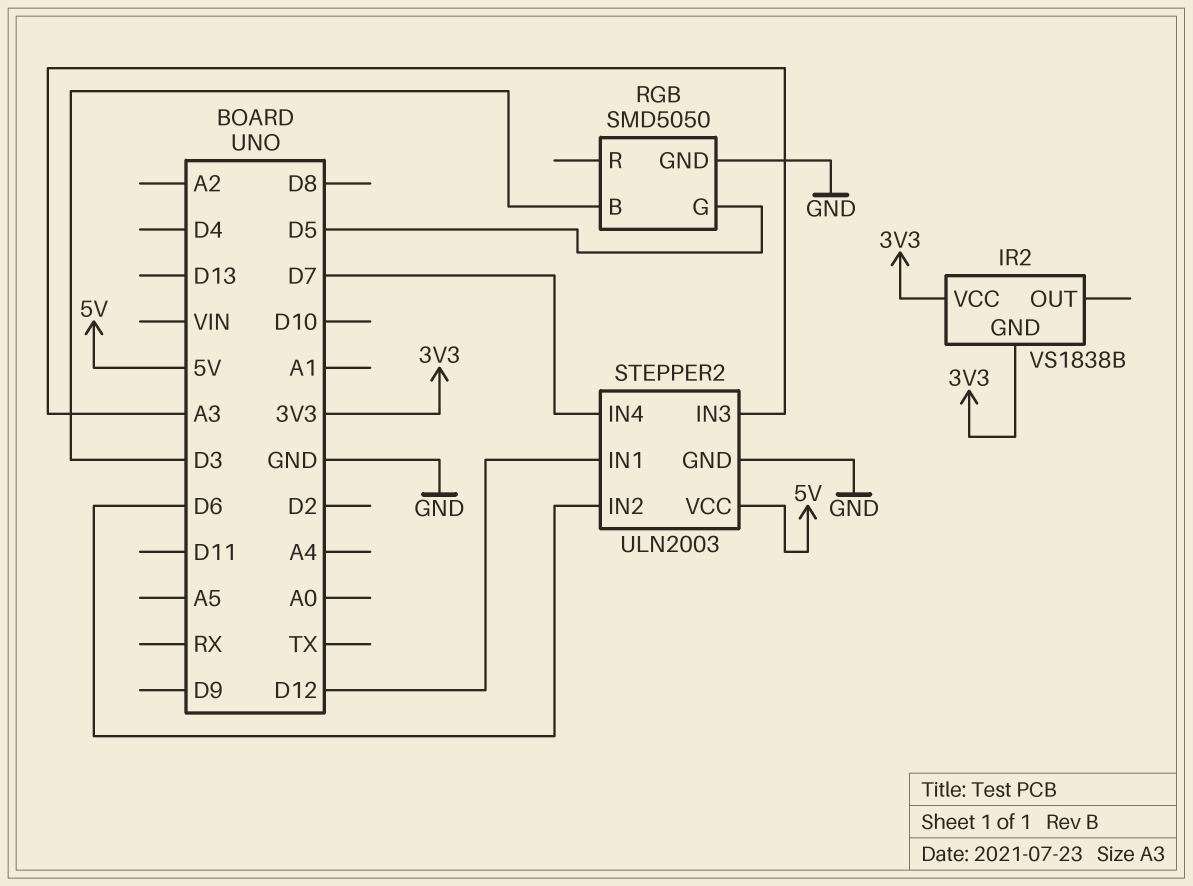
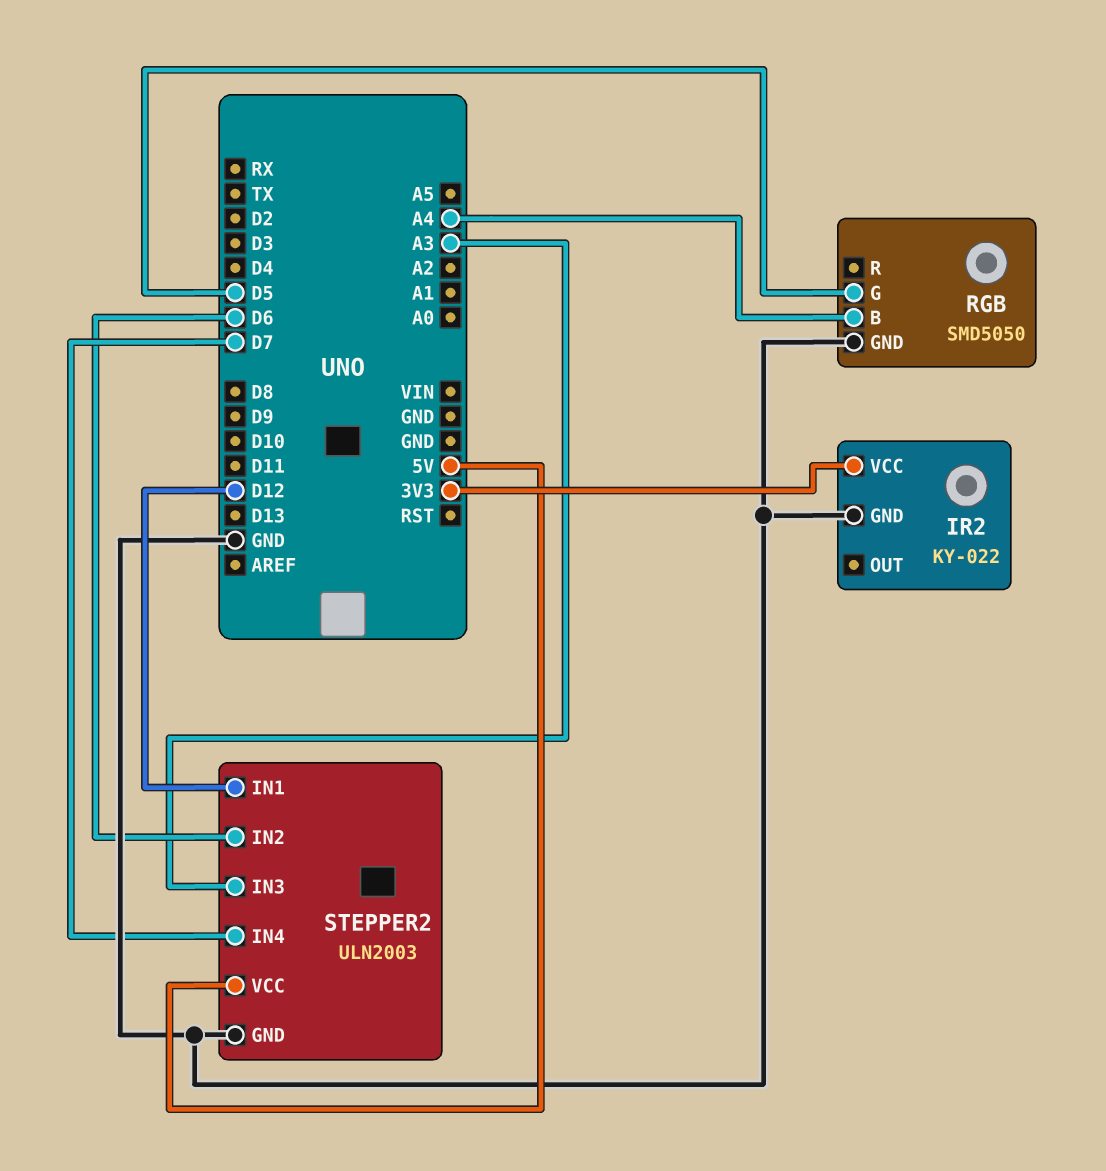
IR2: VS1838B -> KY-022
IR2 pin GND: 3V3 -> GND
RGB pin B: D3 -> A4

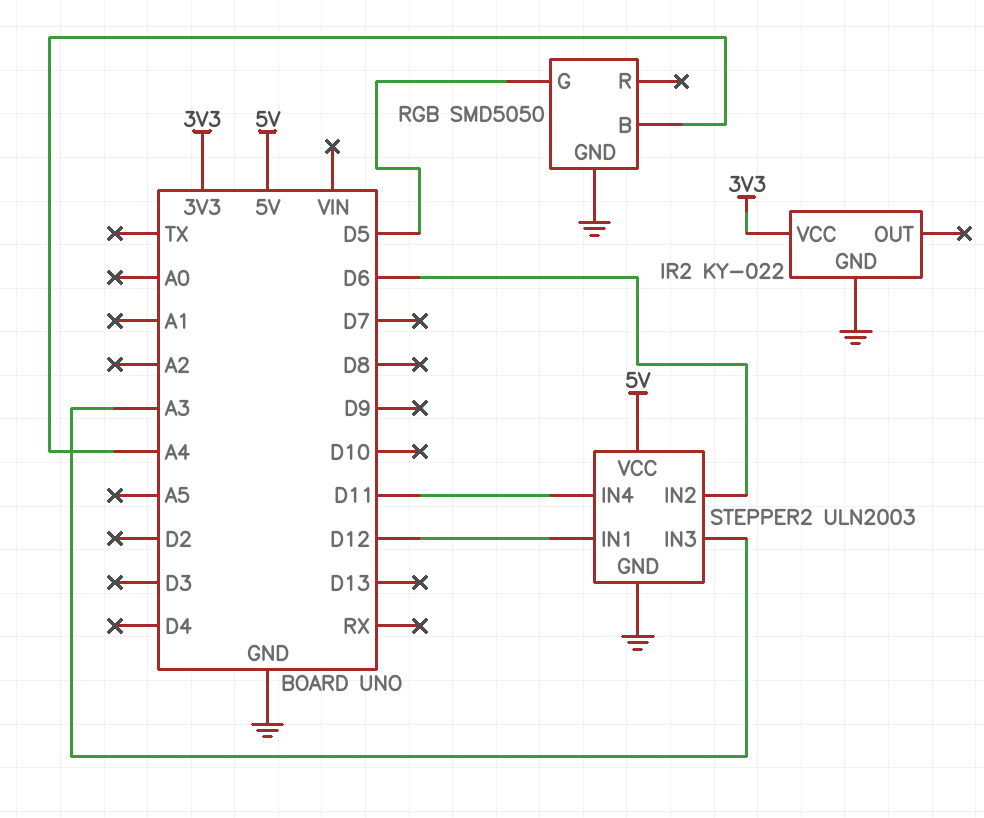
STEPPER2 pin IN4: D7 -> D11

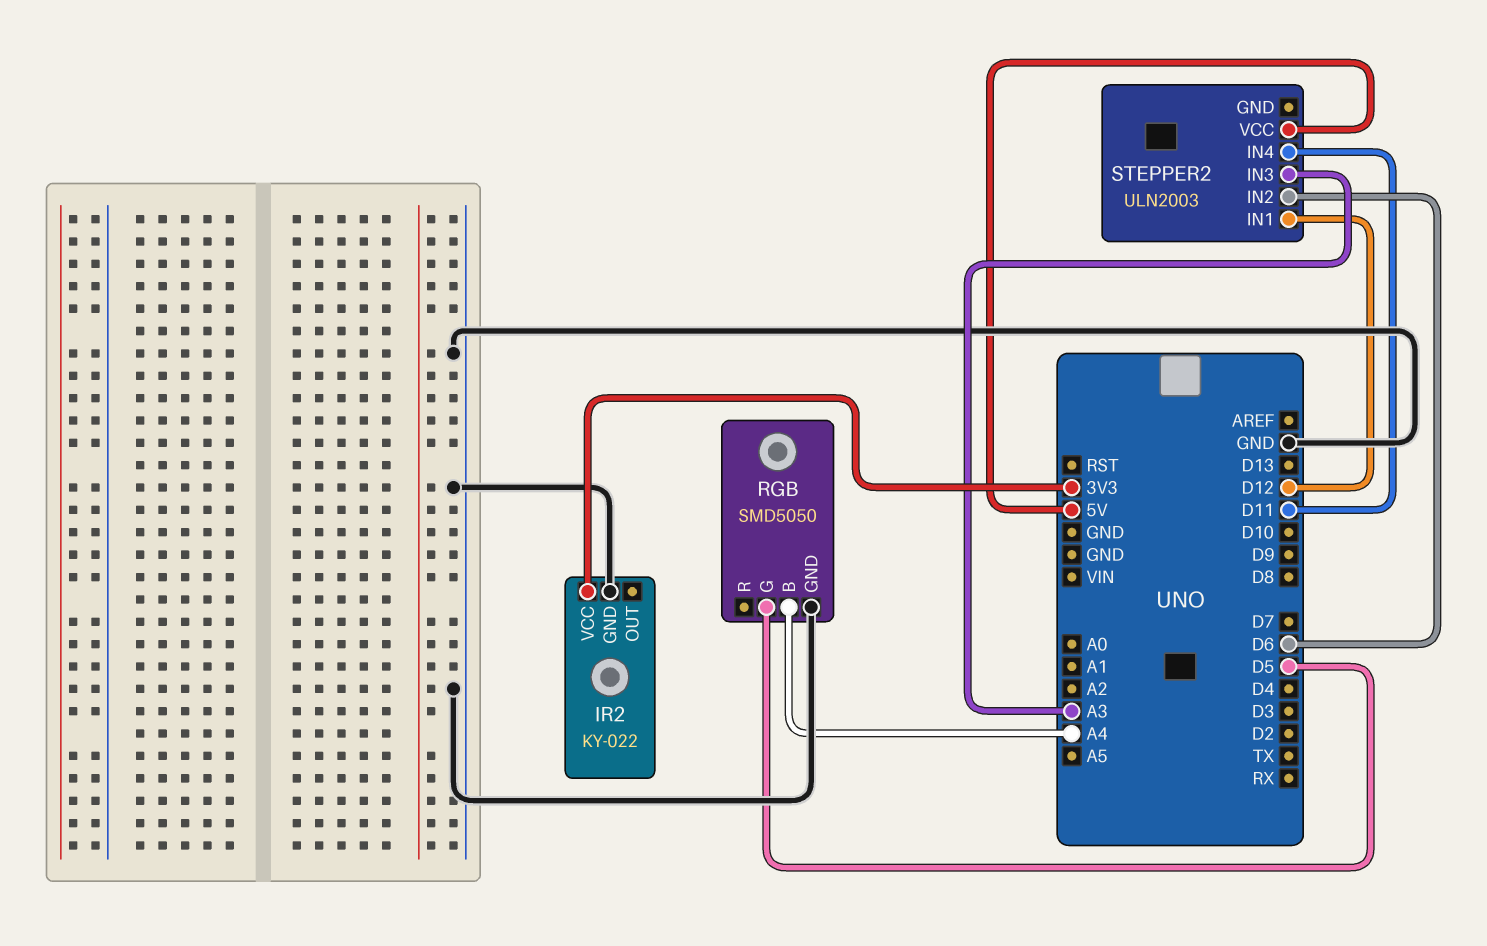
STEPPER2 pin GND: GND -> none

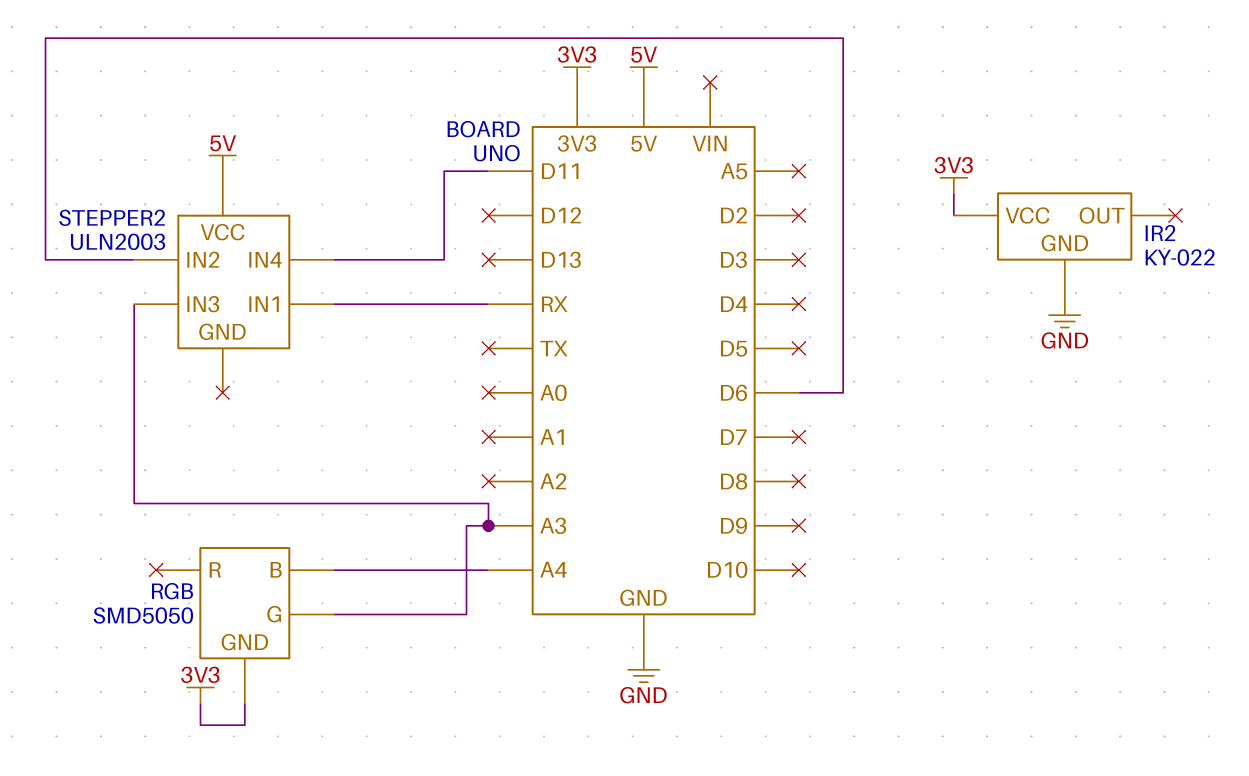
RGB pin G: D5 -> A3
RGB pin GND: GND -> 3V3
STEPPER2 pin IN1: D12 -> RX

